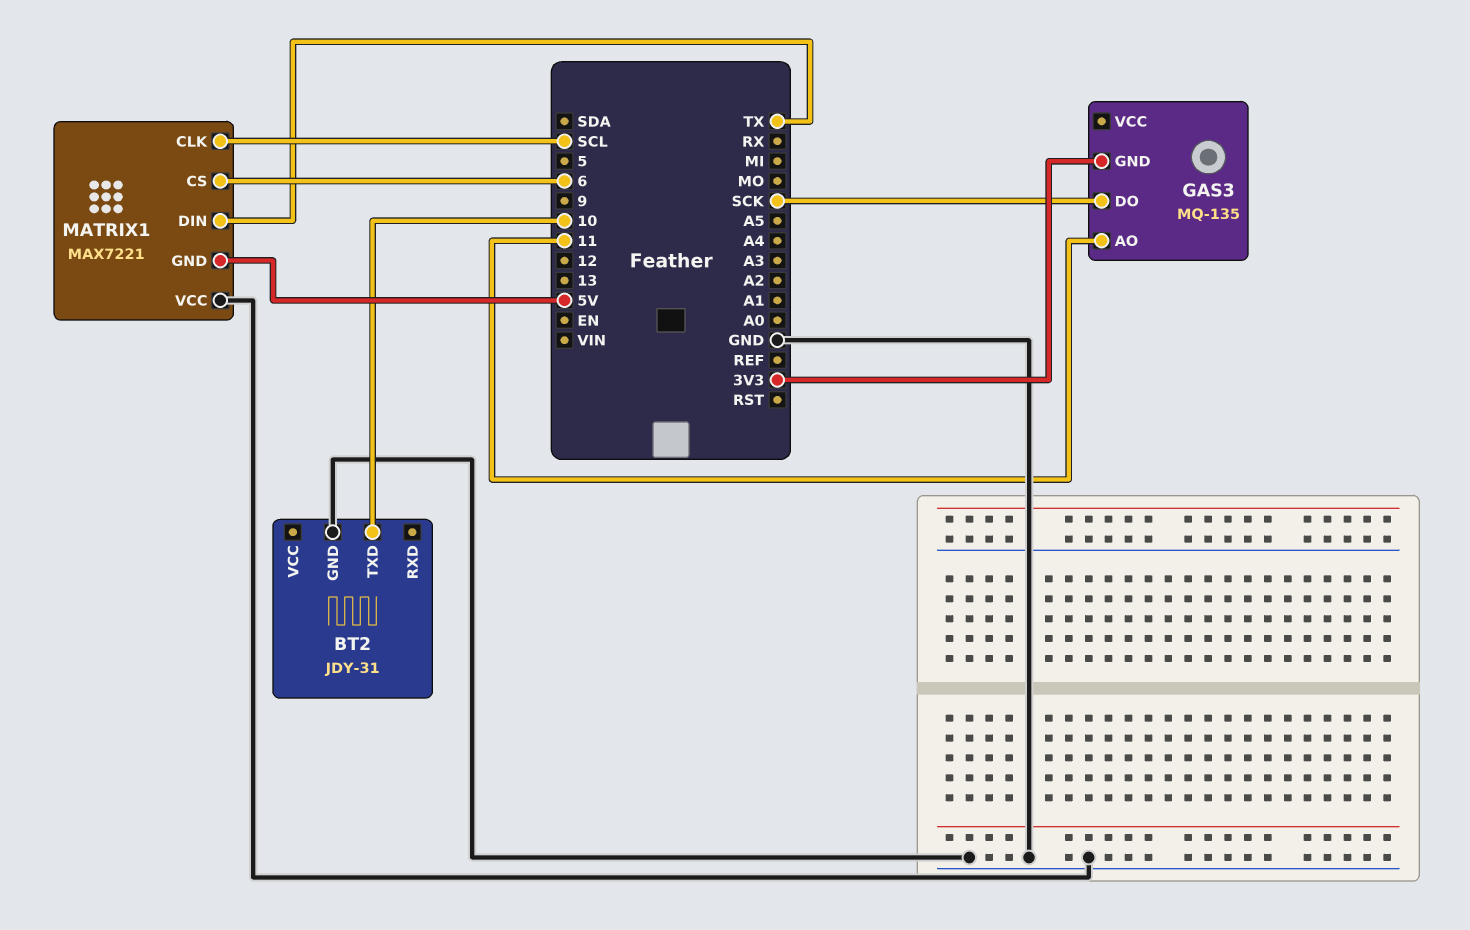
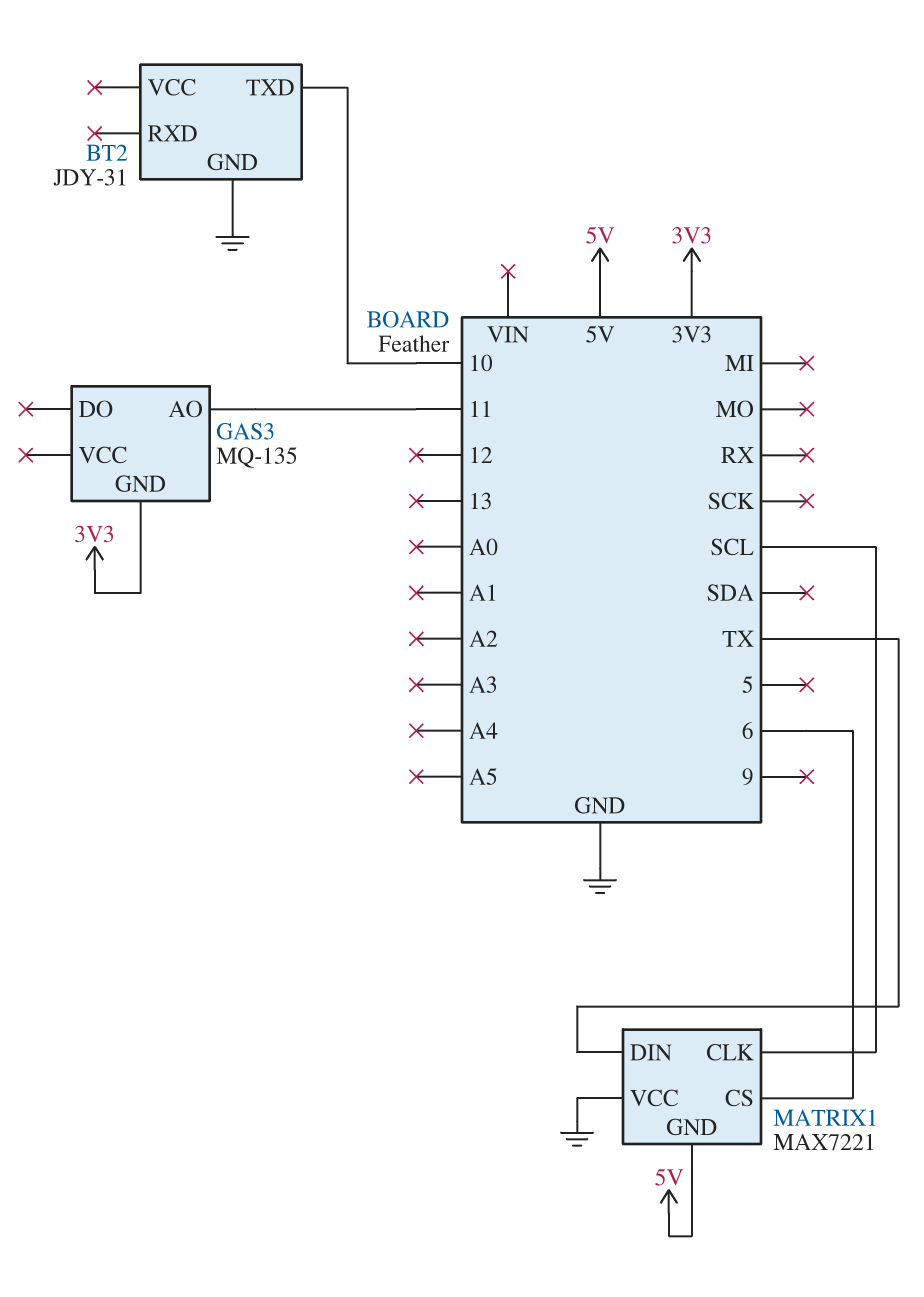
GAS3 pin DO: SCK -> none

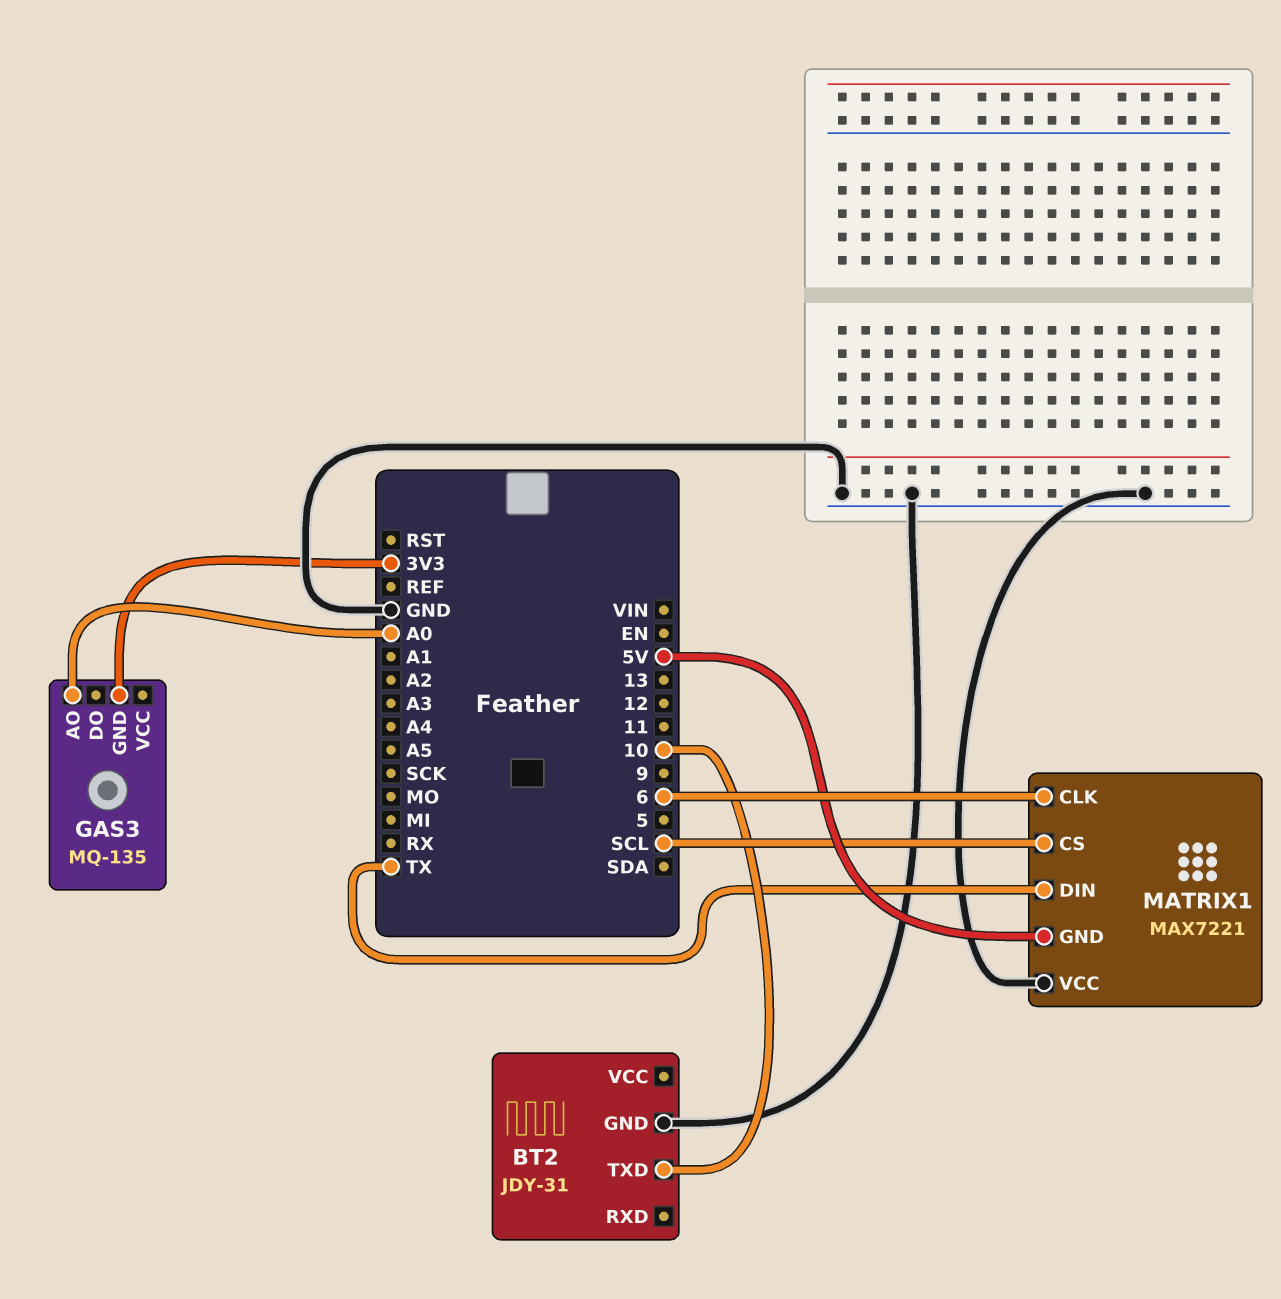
GAS3 pin AO: 11 -> A0
MATRIX1 pin CLK: SCL -> 6
MATRIX1 pin CS: 6 -> SCL

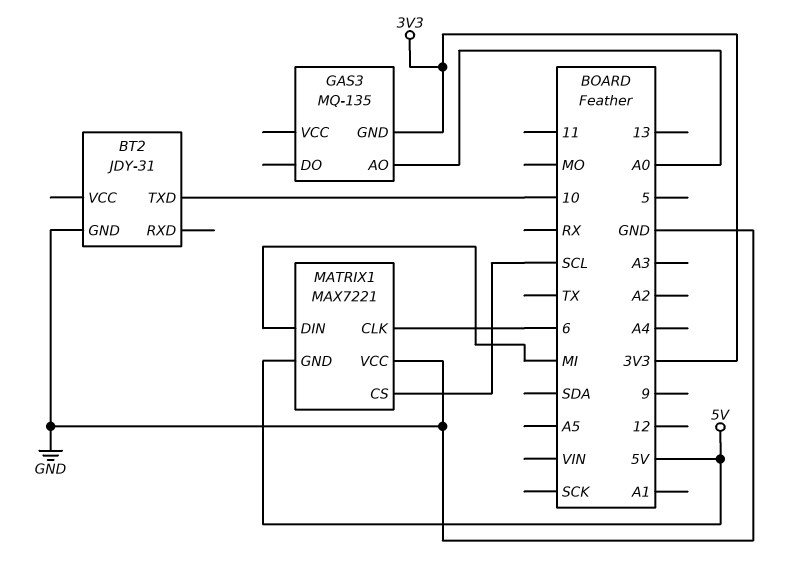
MATRIX1 pin DIN: TX -> MI

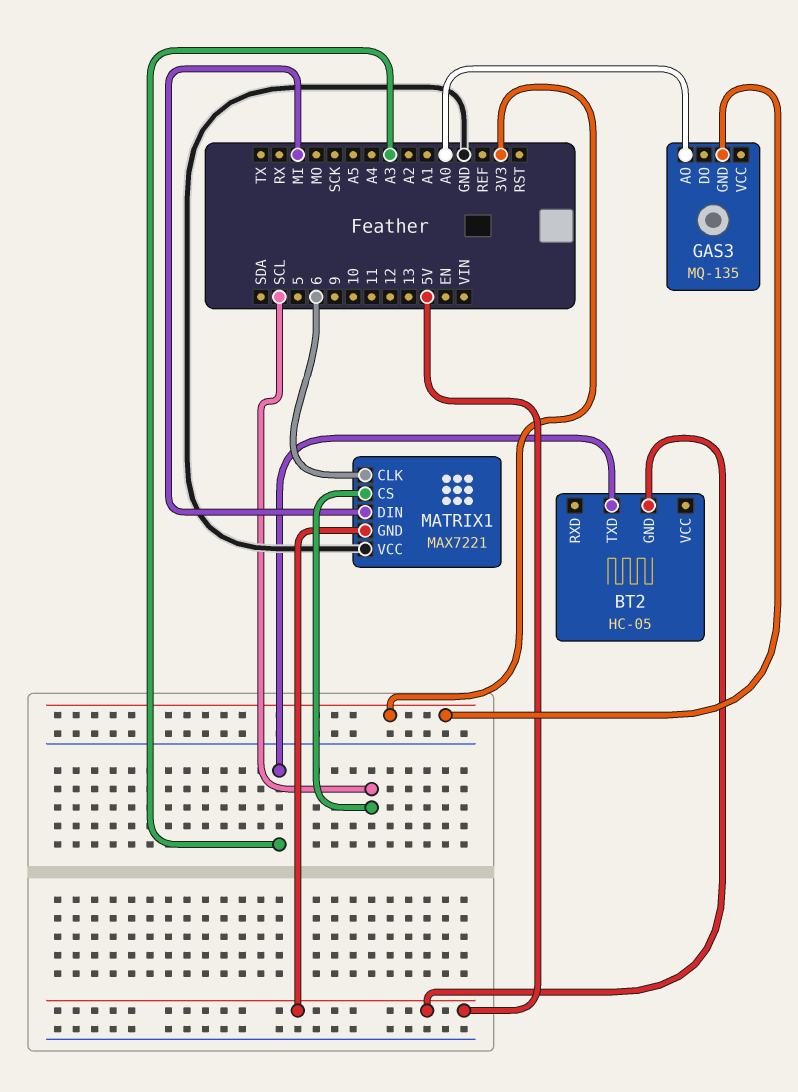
BT2: JDY-31 -> HC-05
BT2 pin GND: GND -> 5V
BT2 pin TXD: 10 -> A3

